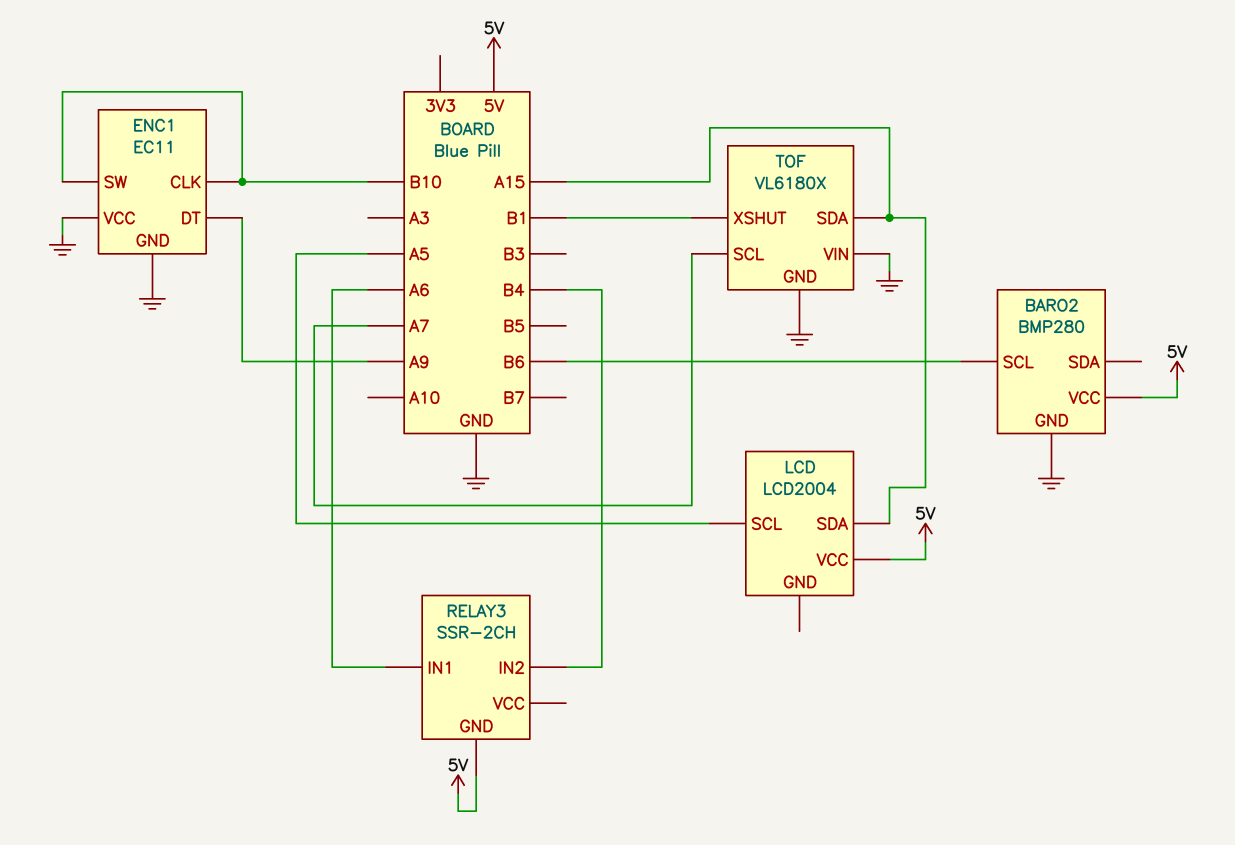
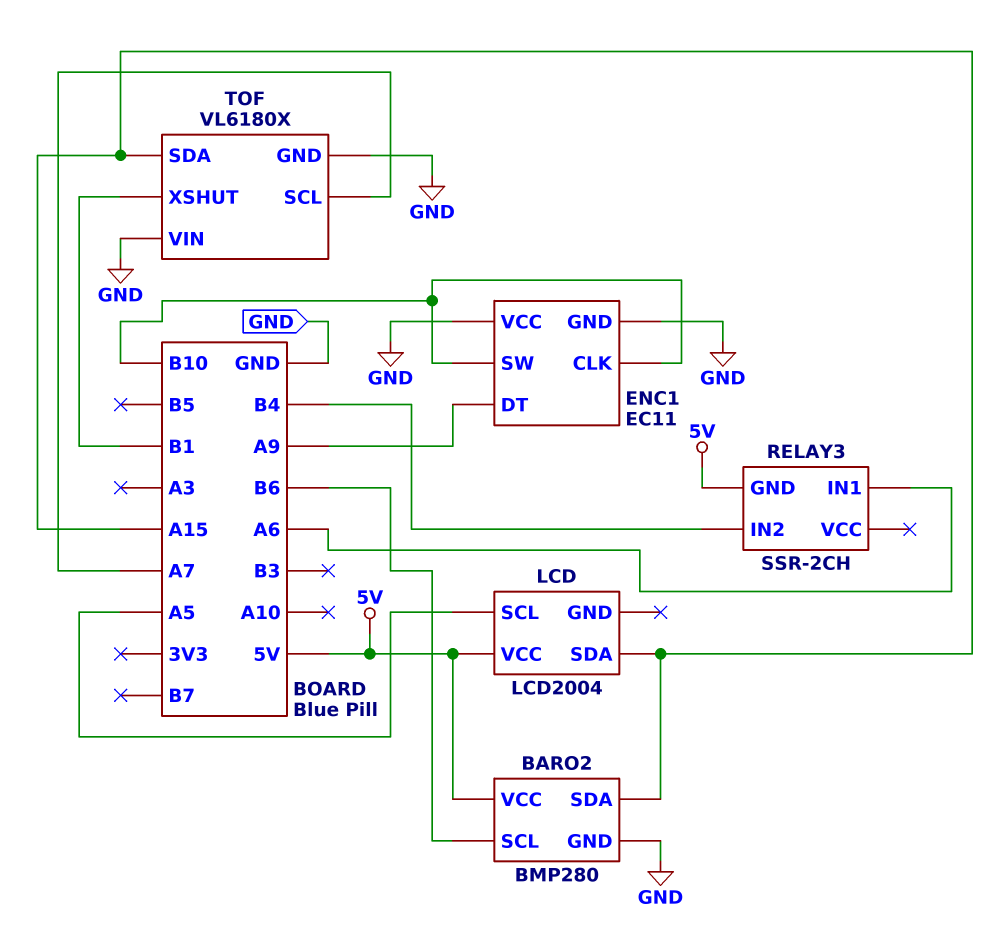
BARO2 pin SDA: none -> A15

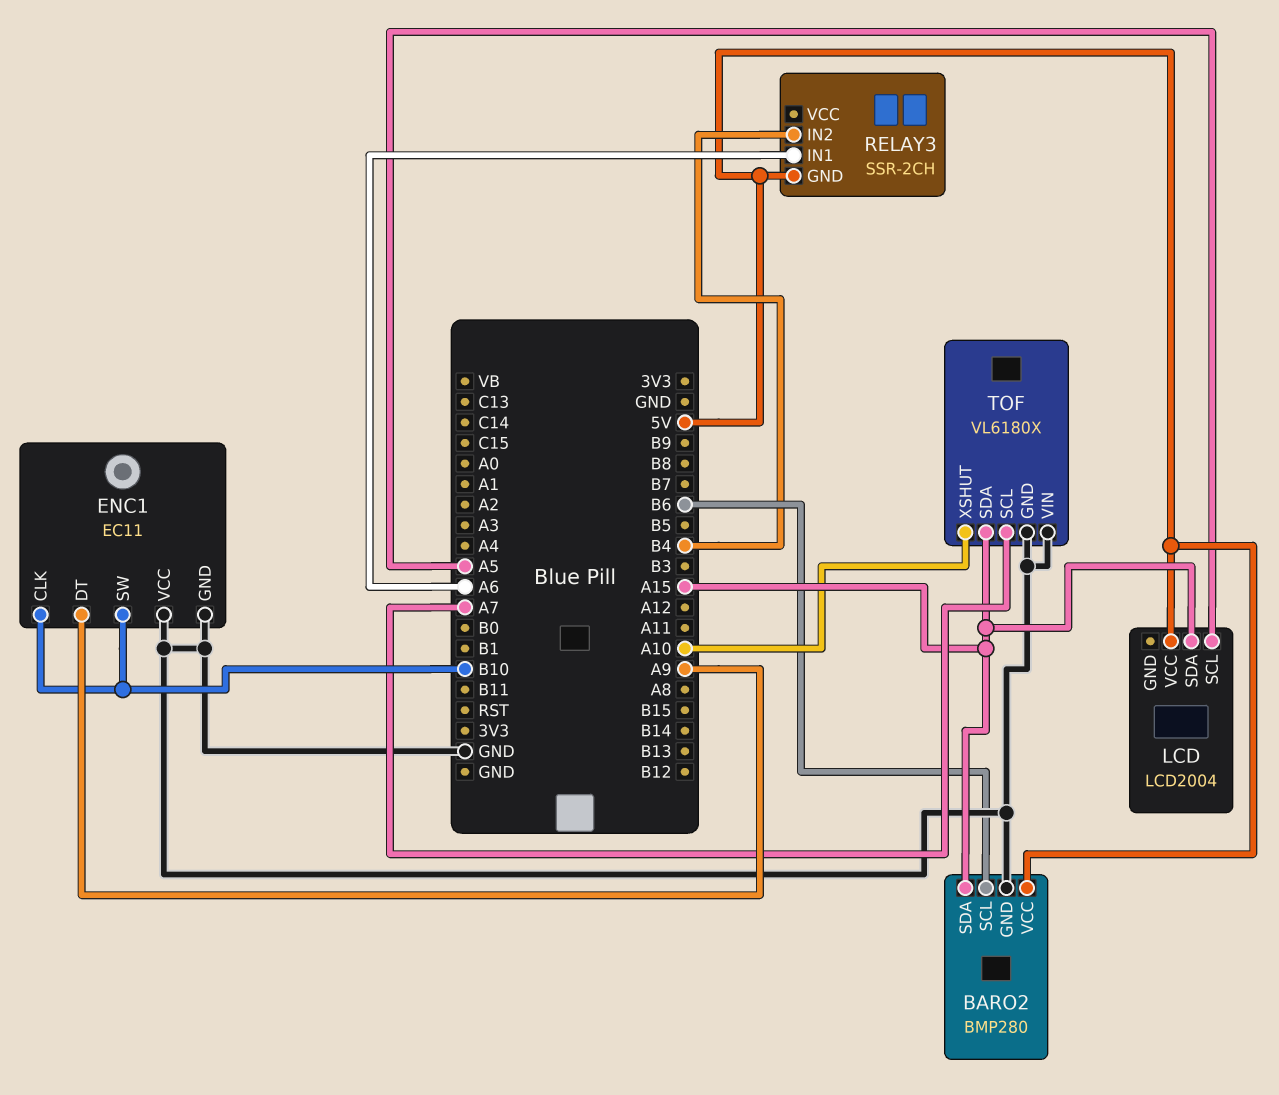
TOF pin XSHUT: B1 -> A10

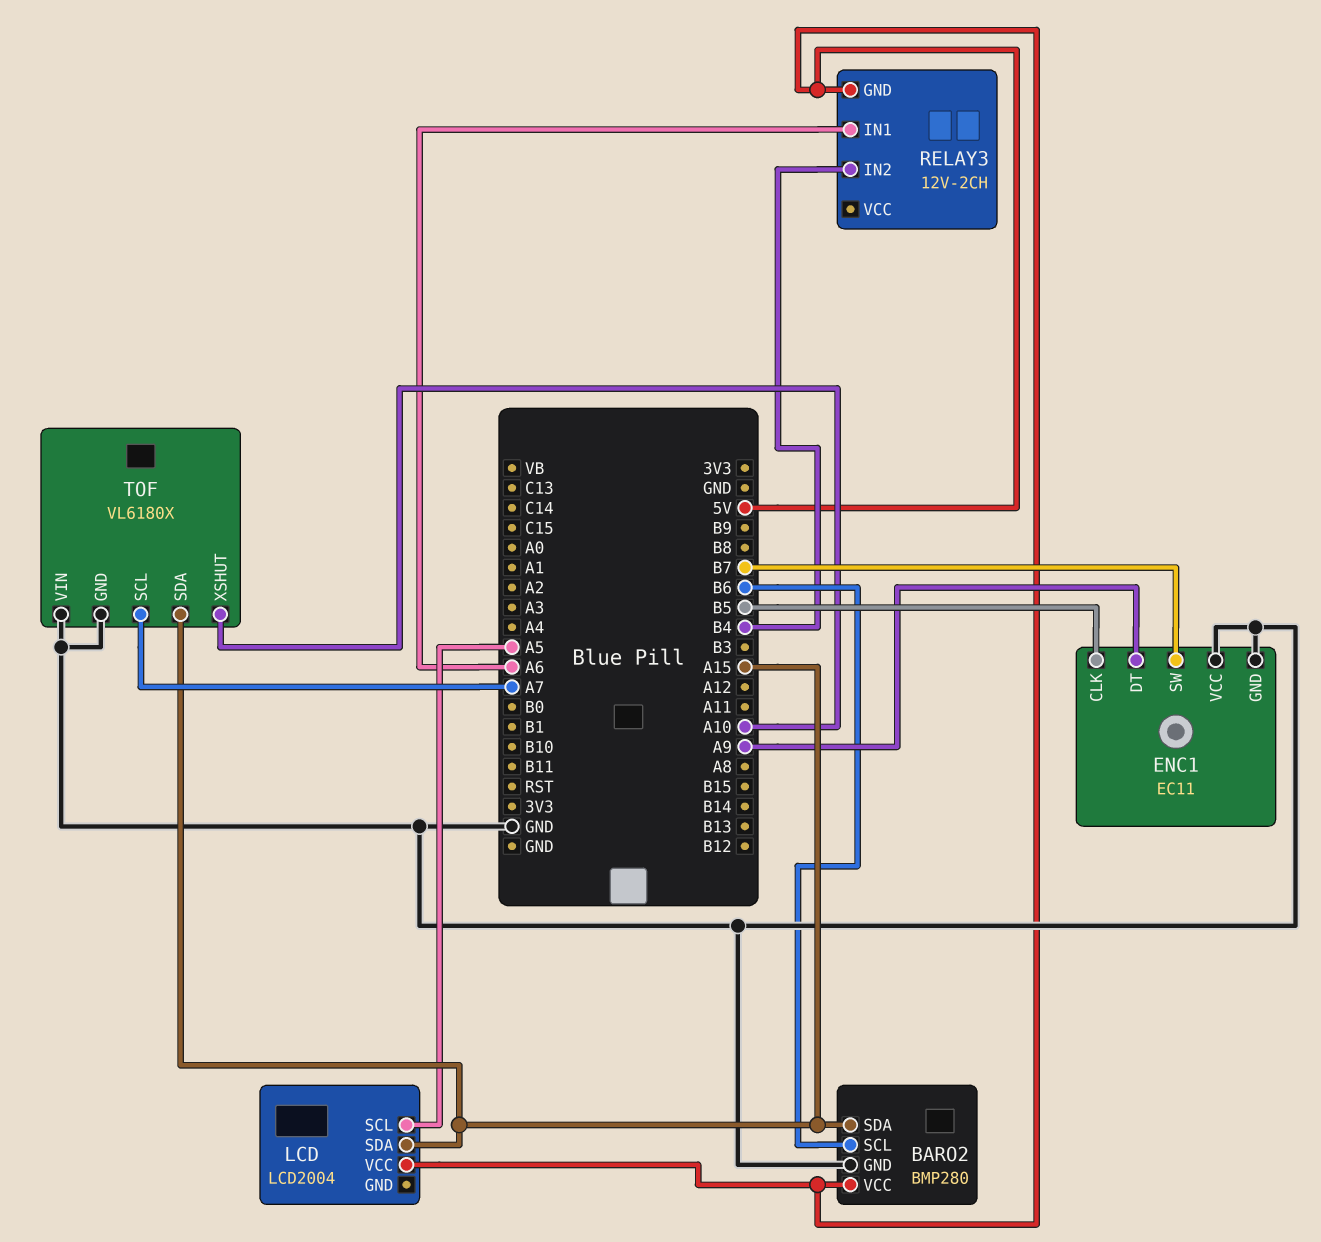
ENC1 pin CLK: B10 -> B5
ENC1 pin SW: B10 -> B7
RELAY3: SSR-2CH -> 12V-2CH

